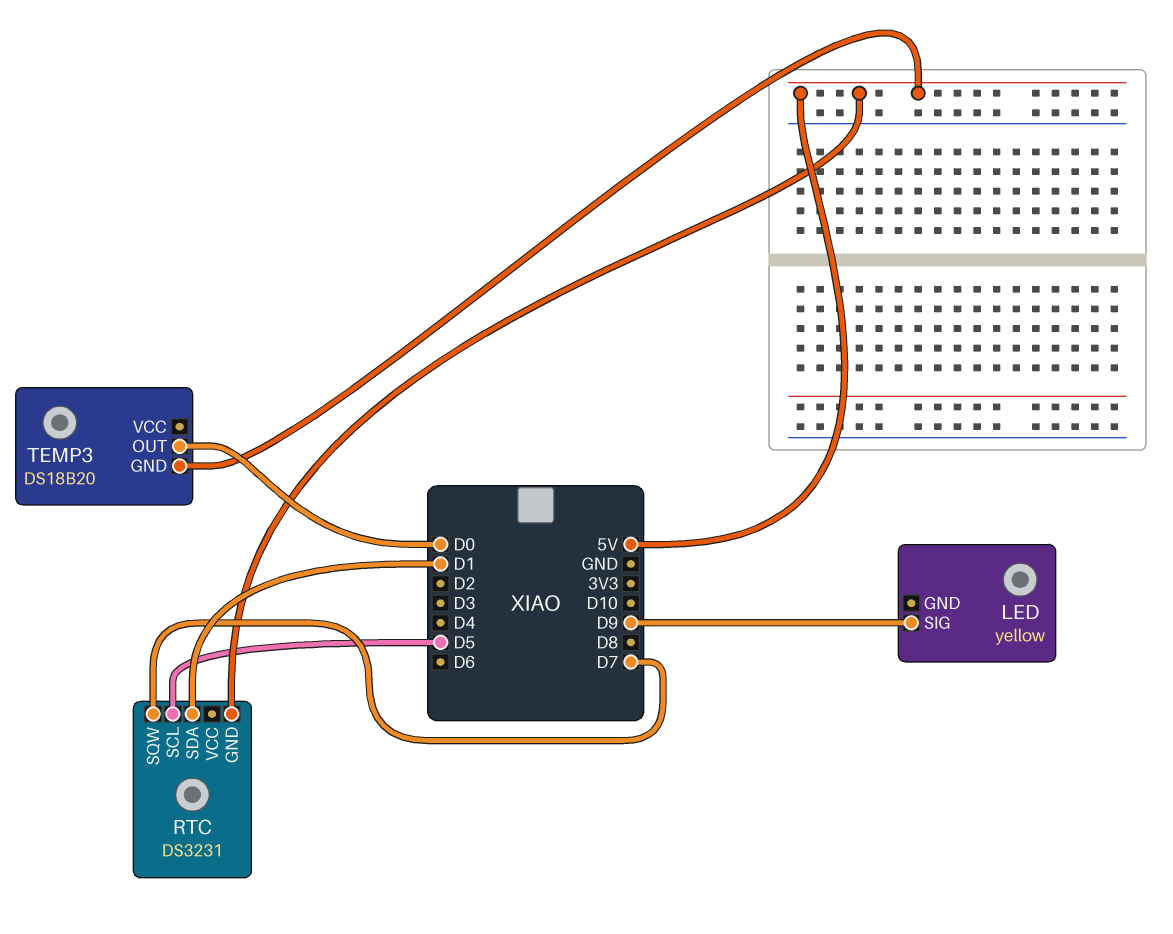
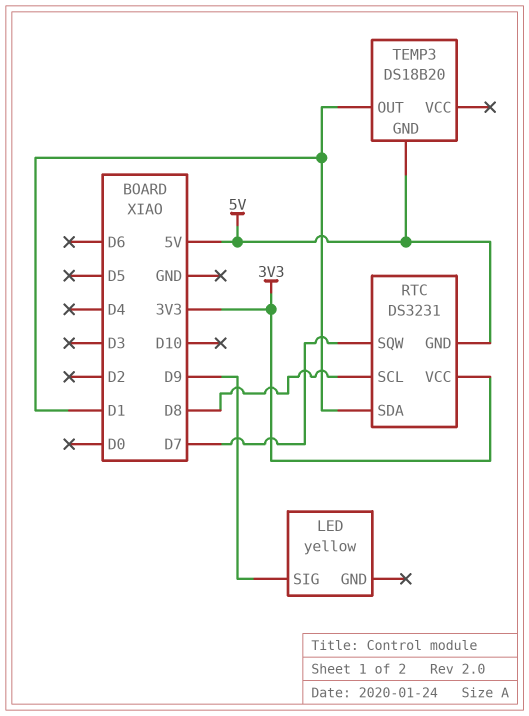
RTC pin SCL: D5 -> D8
RTC pin VCC: none -> 3V3
TEMP3 pin OUT: D0 -> D1

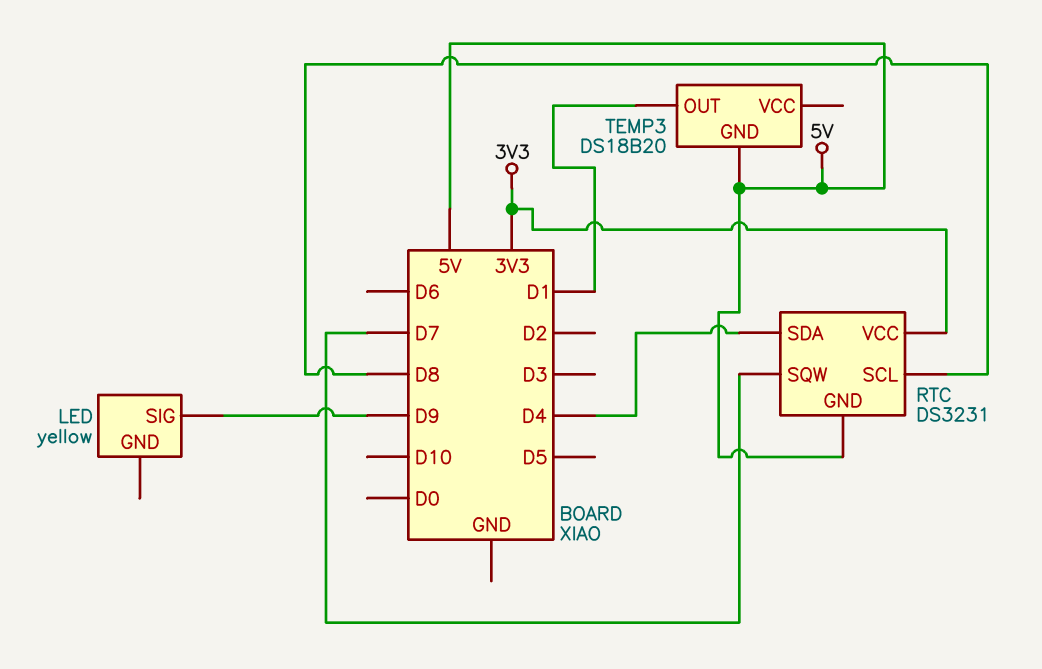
RTC pin SDA: D1 -> D4

